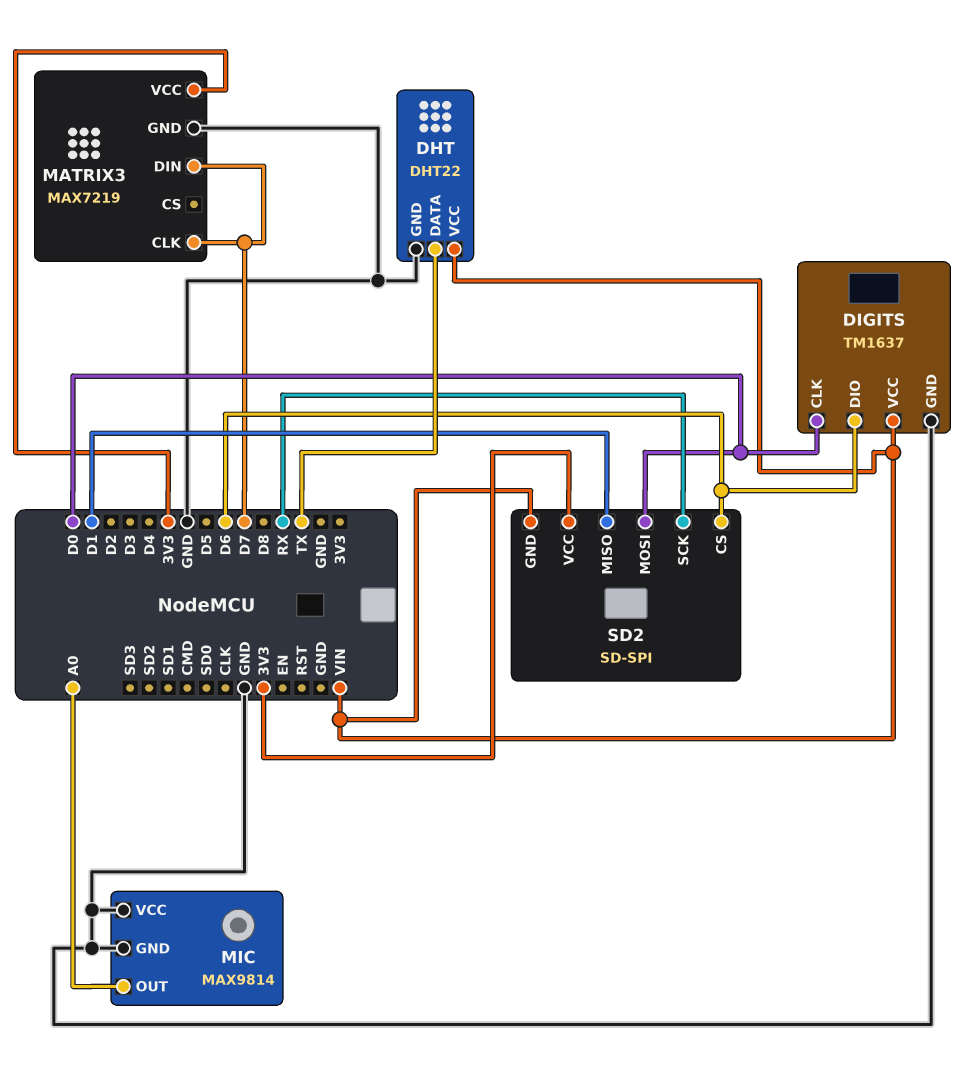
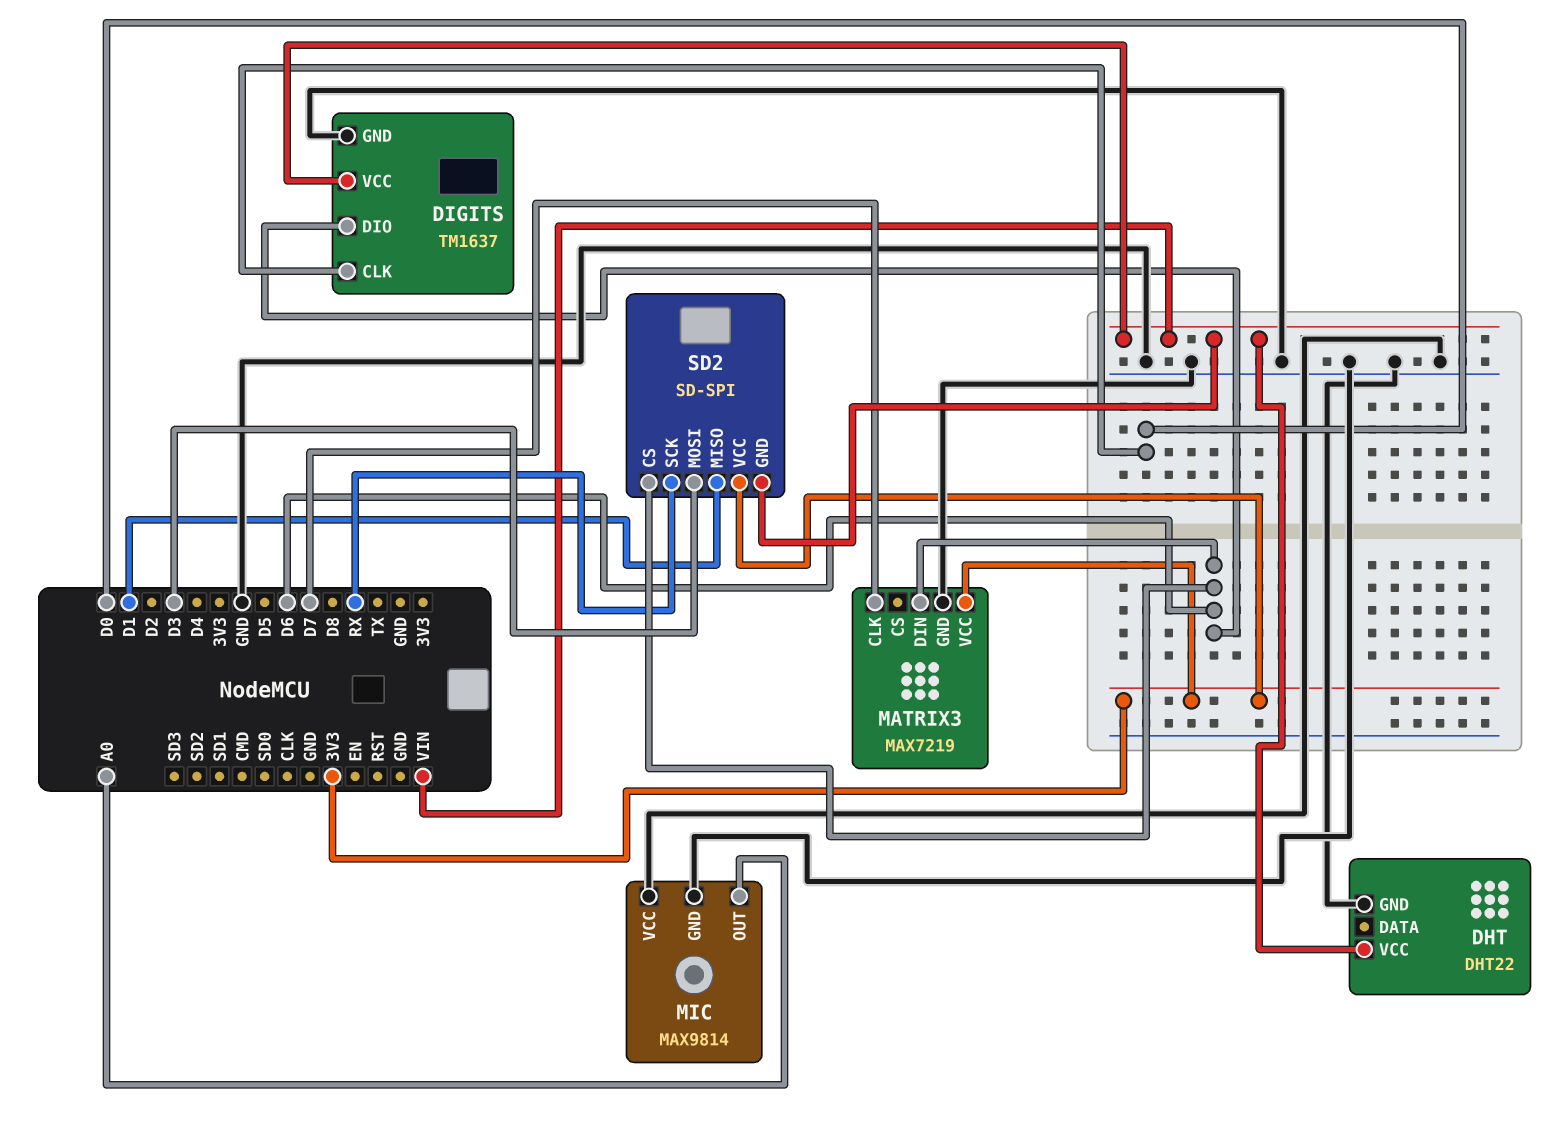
DHT pin DATA: TX -> none
MATRIX3 pin DIN: D7 -> D6
SD2 pin MOSI: D0 -> D3

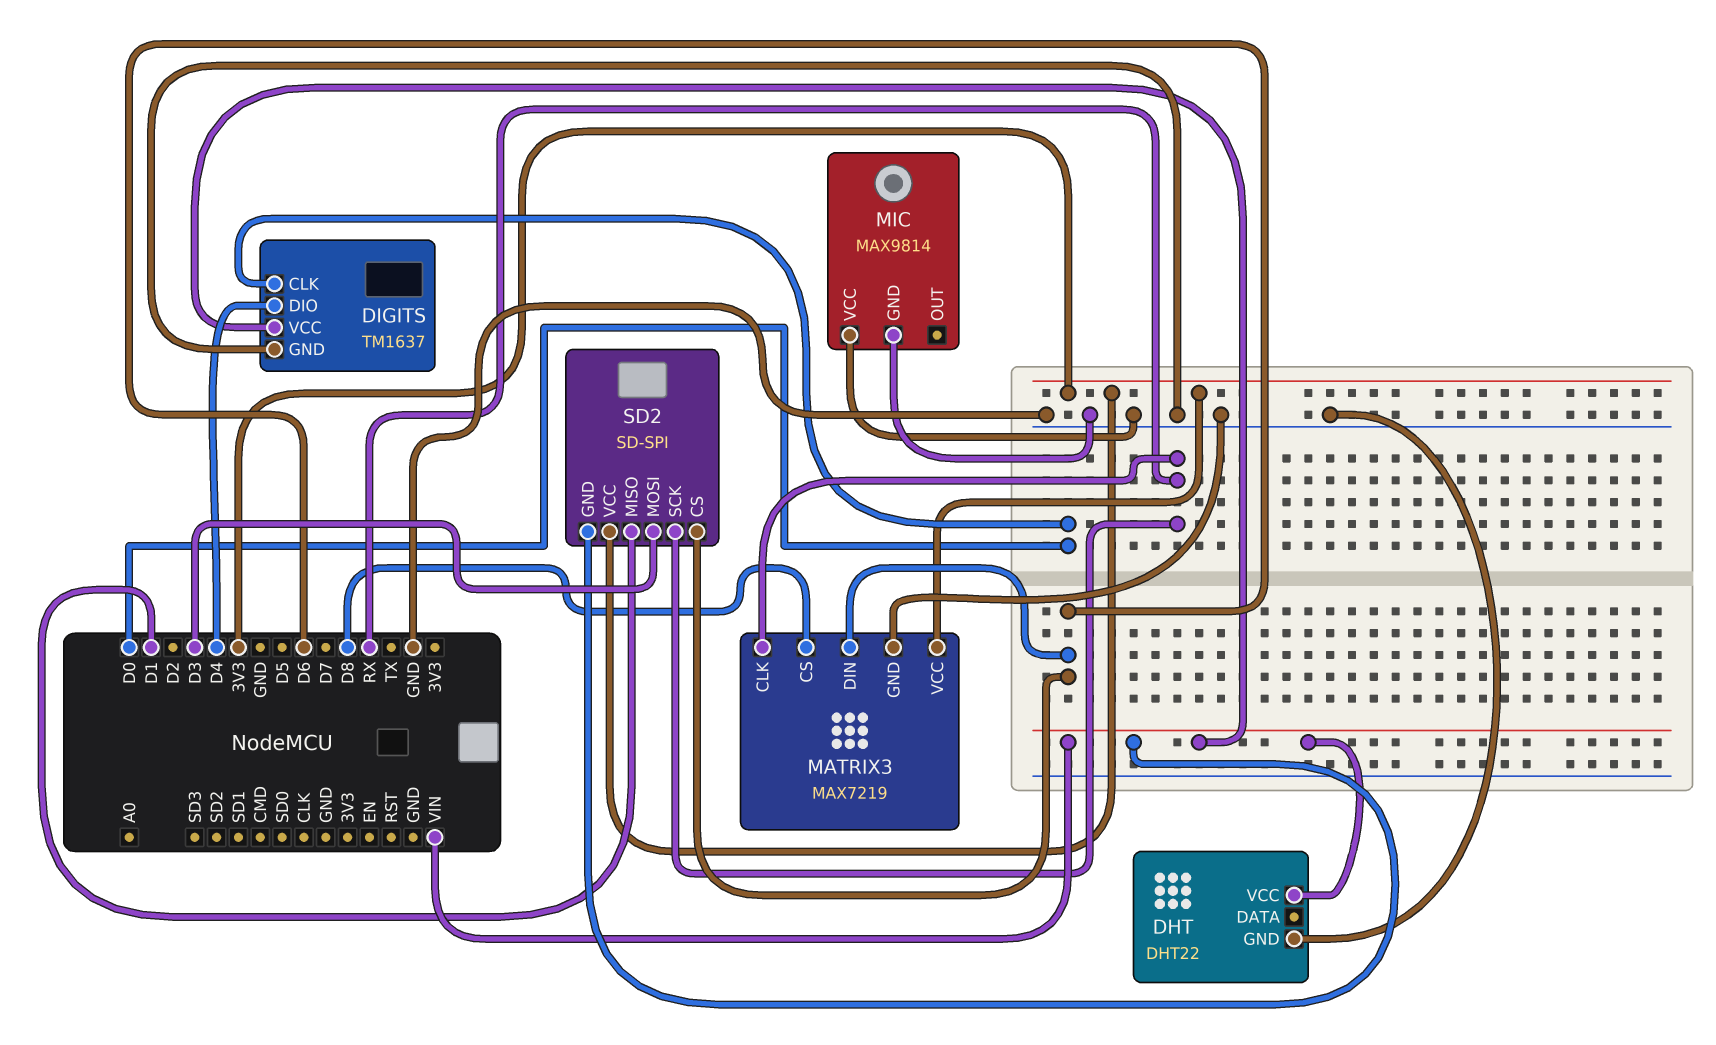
DIGITS pin DIO: D6 -> D4
MATRIX3 pin CLK: D7 -> RX
MATRIX3 pin CS: none -> D8
MIC pin OUT: A0 -> none

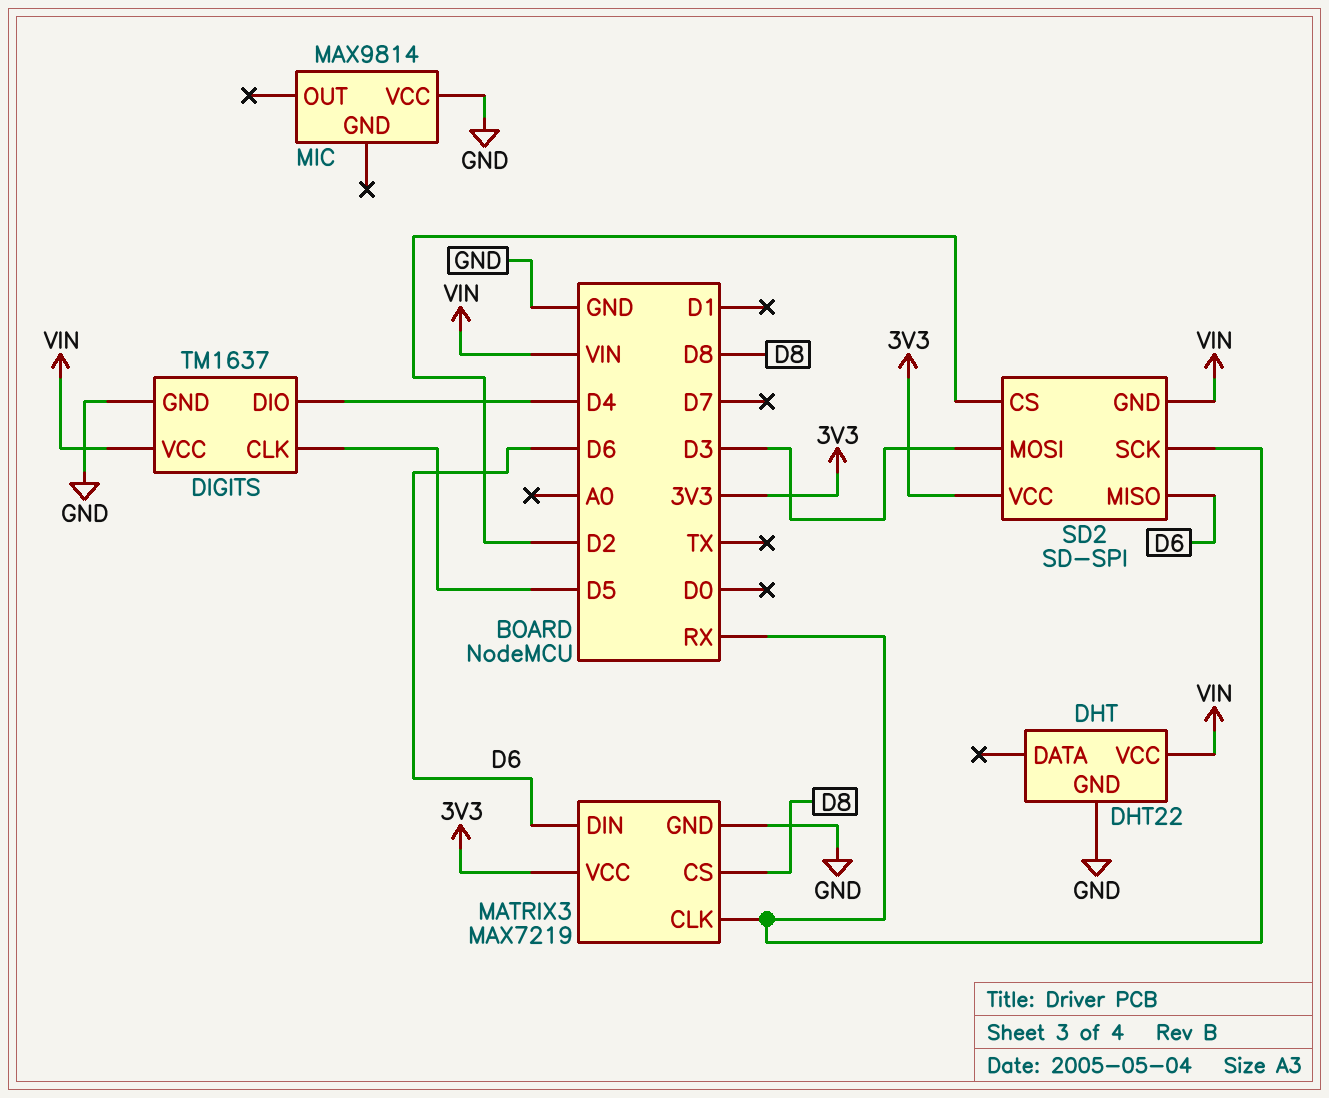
DIGITS pin CLK: D0 -> D5
MIC pin GND: GND -> none
SD2 pin CS: D6 -> D2
SD2 pin MISO: D1 -> D6

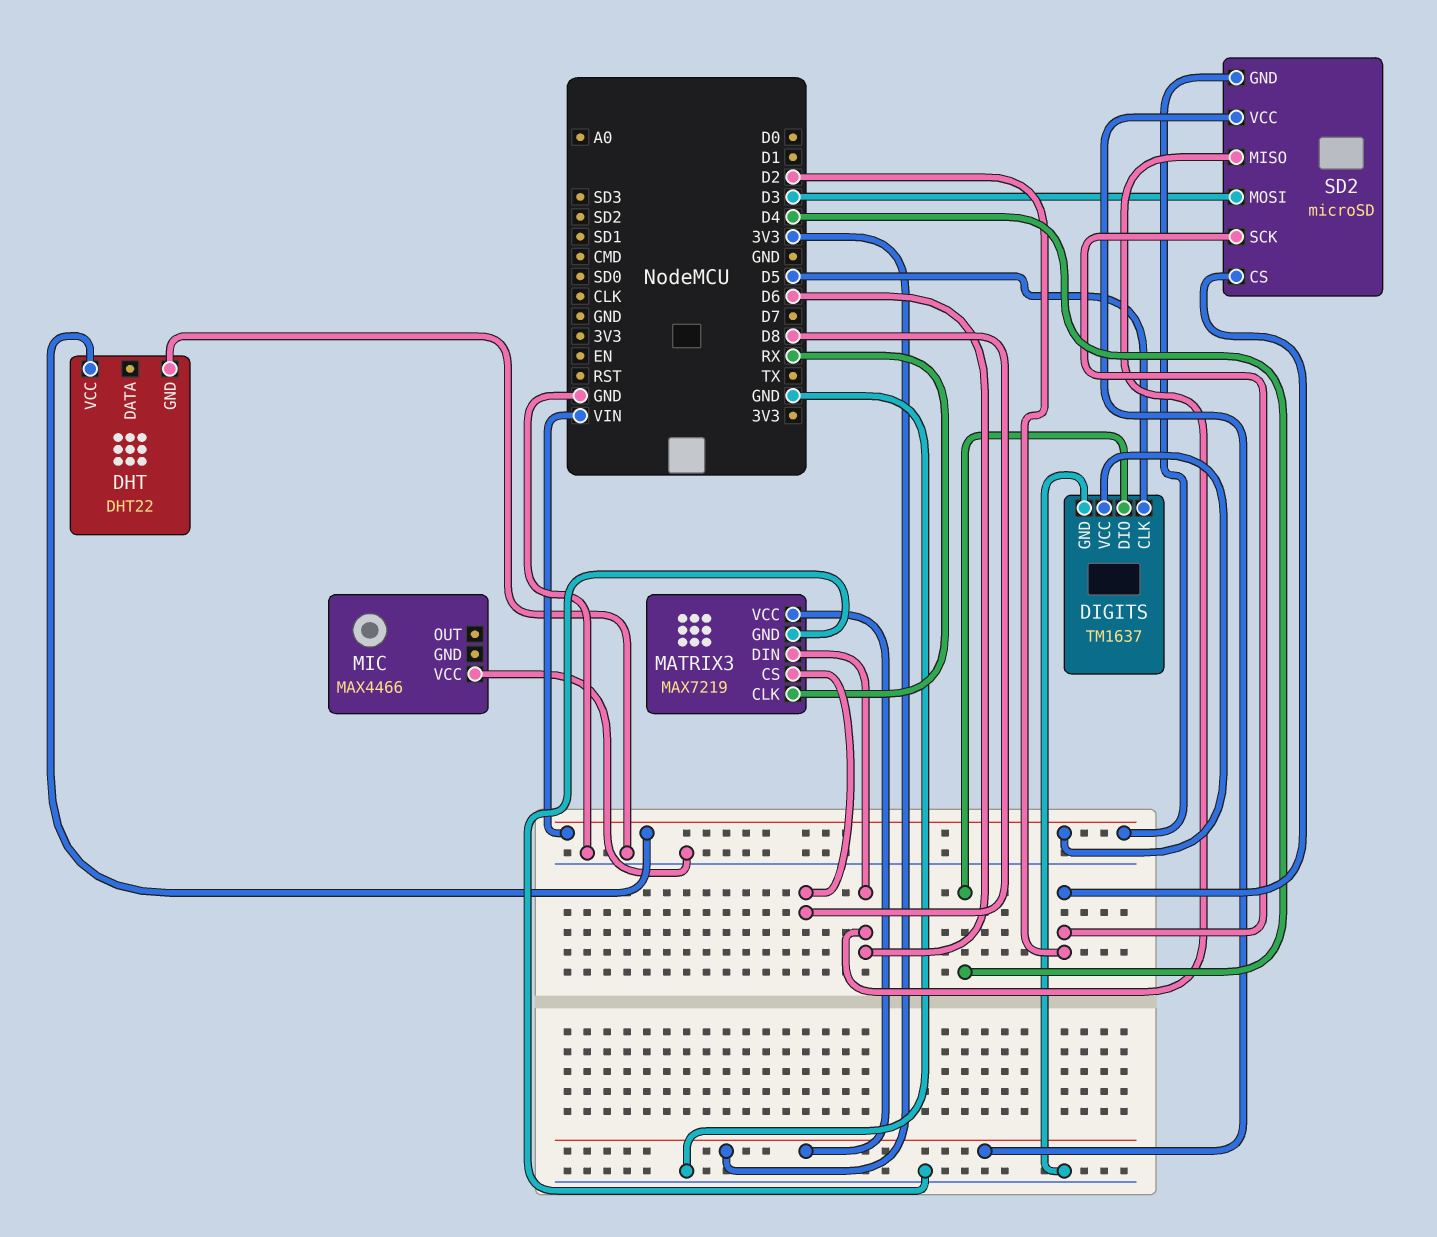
MIC: MAX9814 -> MAX4466
SD2: SD-SPI -> microSD
SD2 pin SCK: RX -> D2

